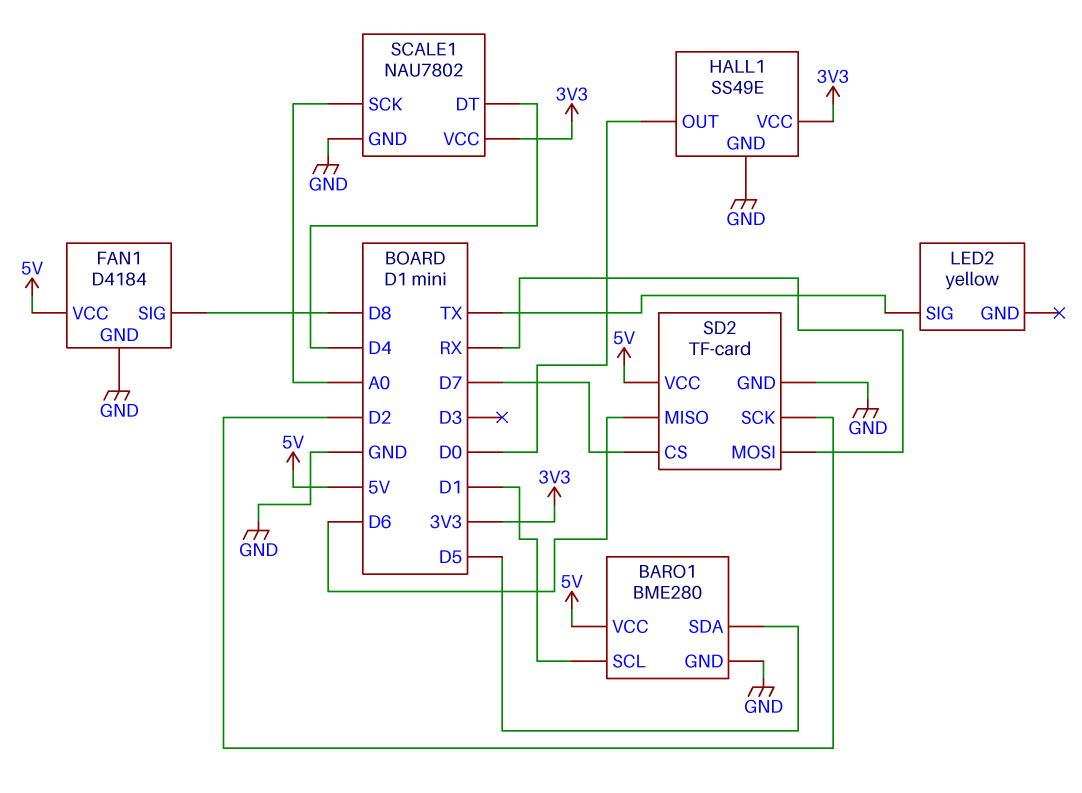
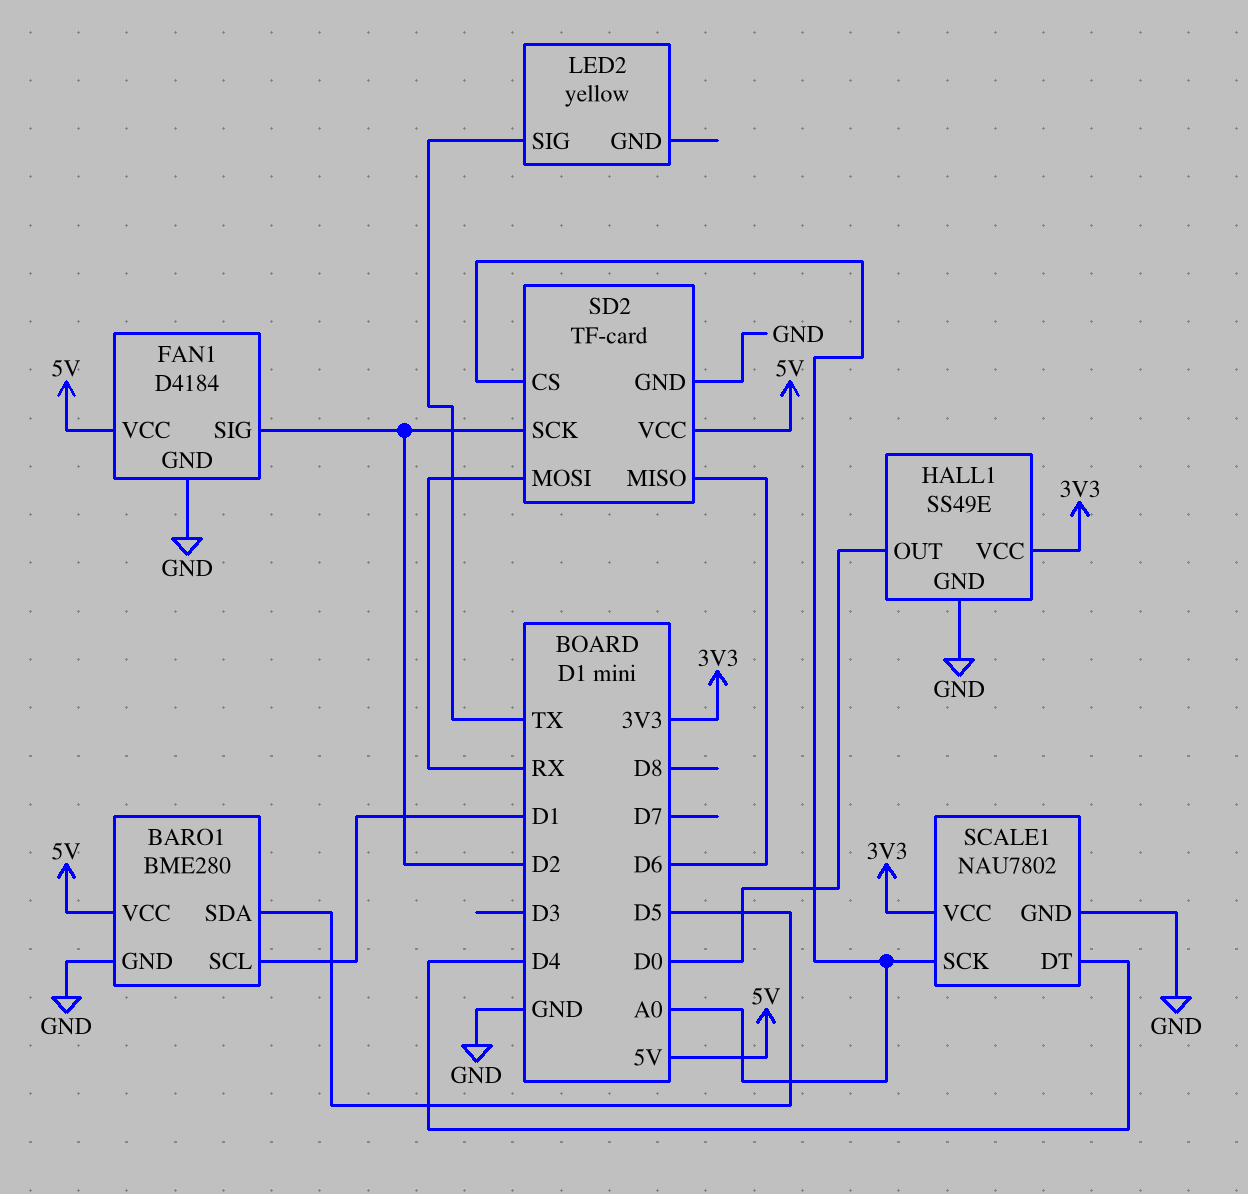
FAN1 pin SIG: D8 -> D2
SD2 pin CS: D7 -> A0

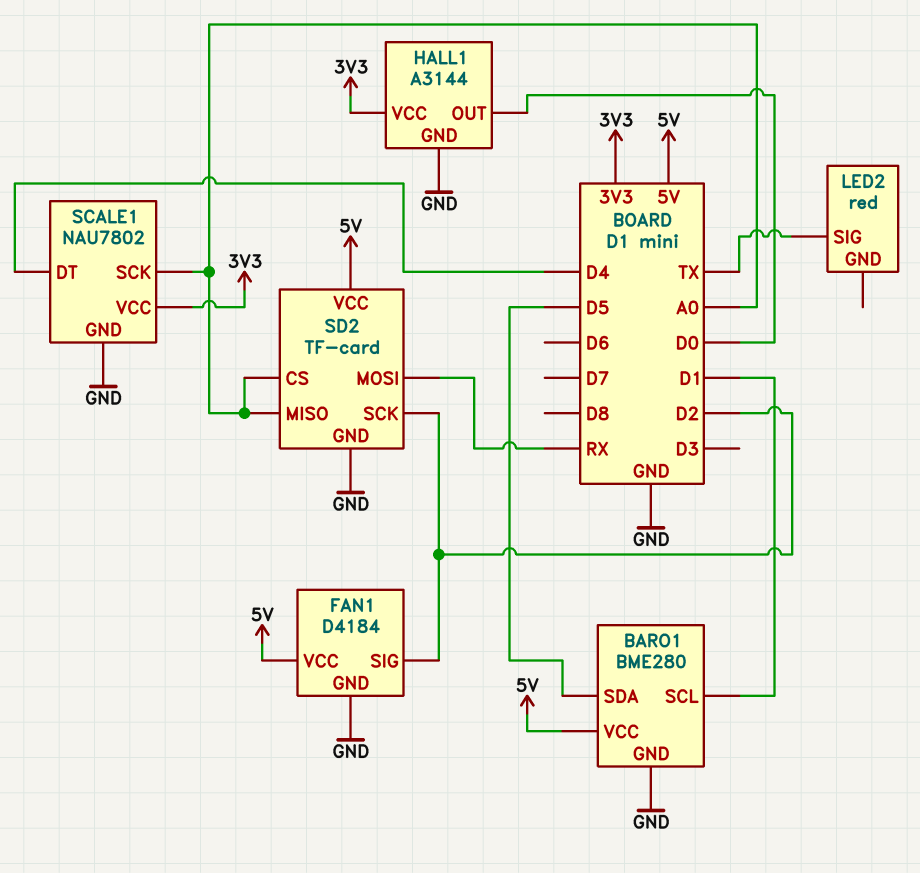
HALL1: SS49E -> A3144
LED2: yellow -> red
SD2 pin MISO: D6 -> A0

